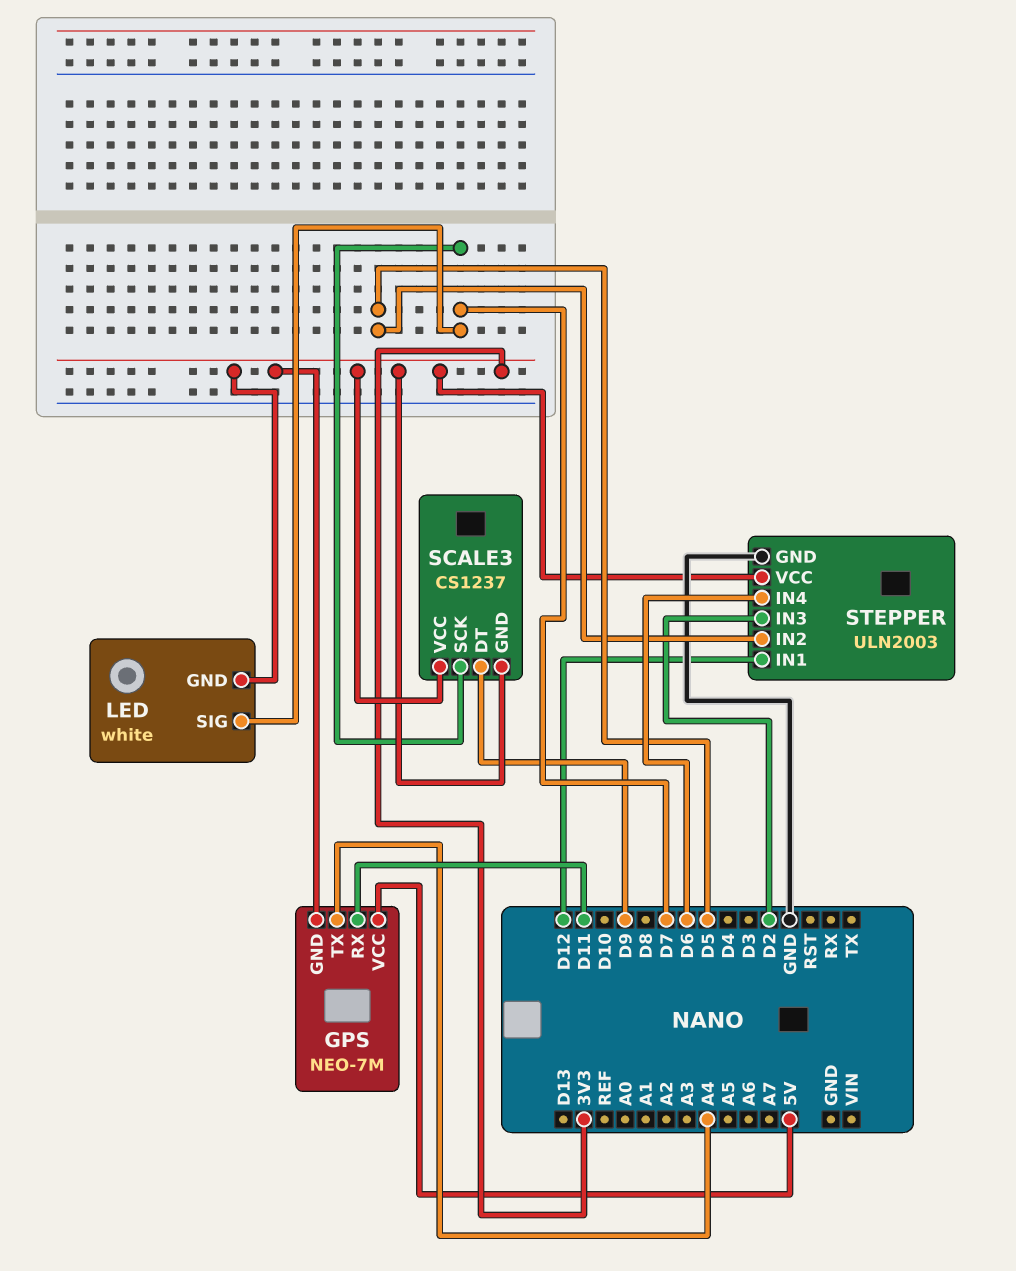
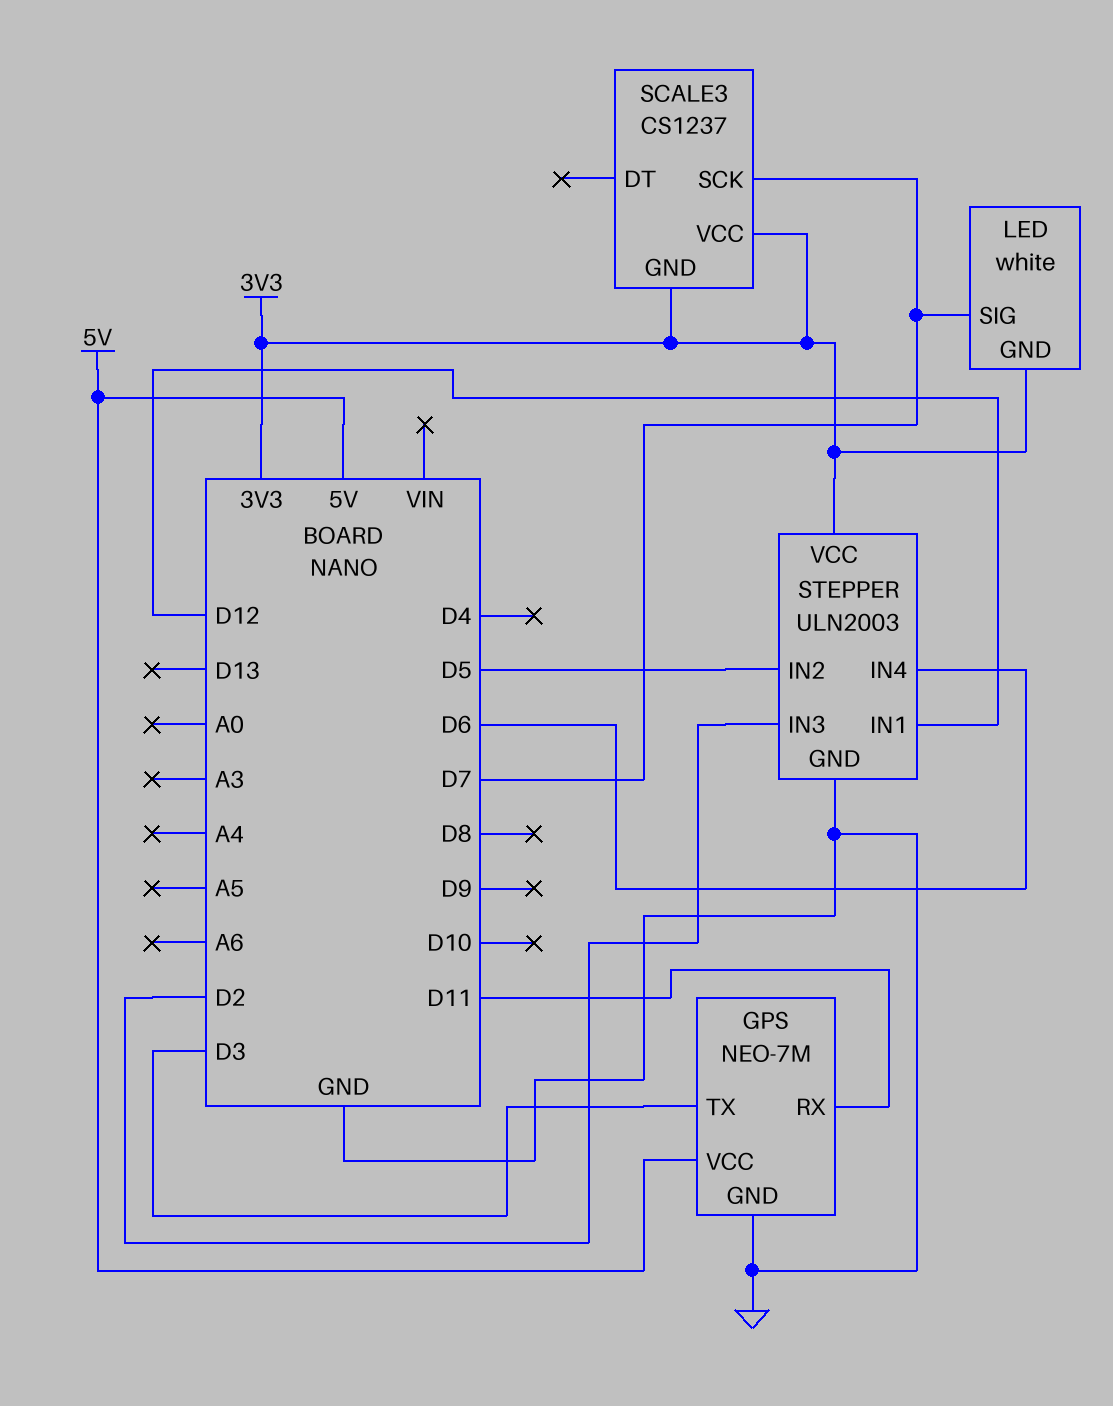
GPS pin GND: 3V3 -> GND
GPS pin TX: A4 -> D3
SCALE3 pin DT: D9 -> none

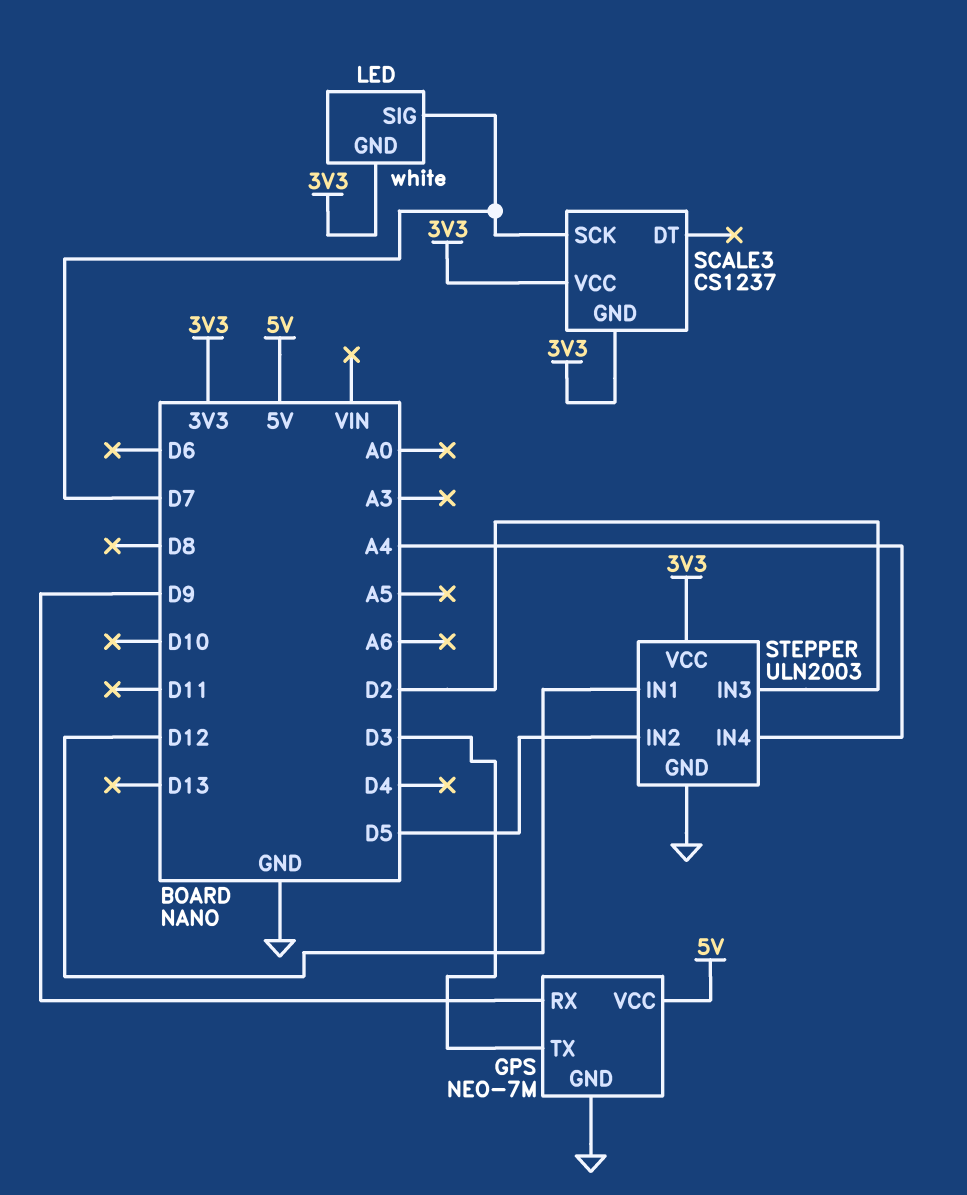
GPS pin RX: D11 -> D9
STEPPER pin IN4: D6 -> A4

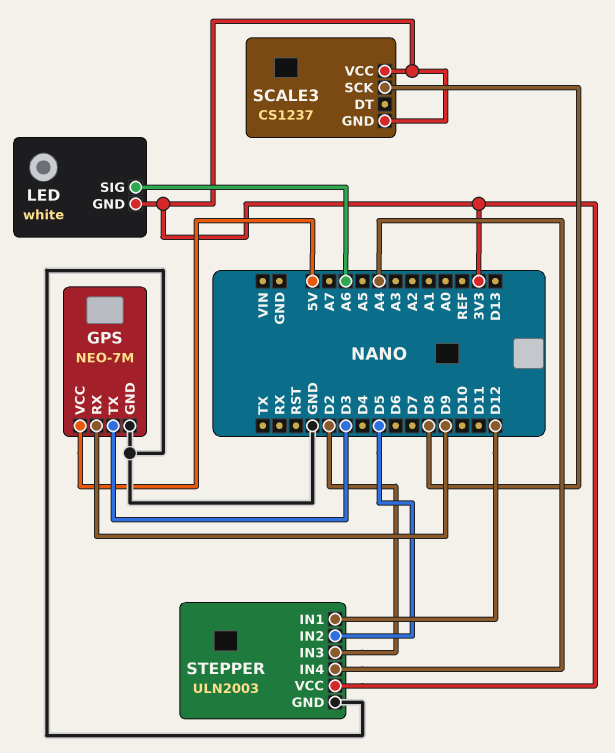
LED pin SIG: D7 -> A6
SCALE3 pin SCK: D7 -> D8

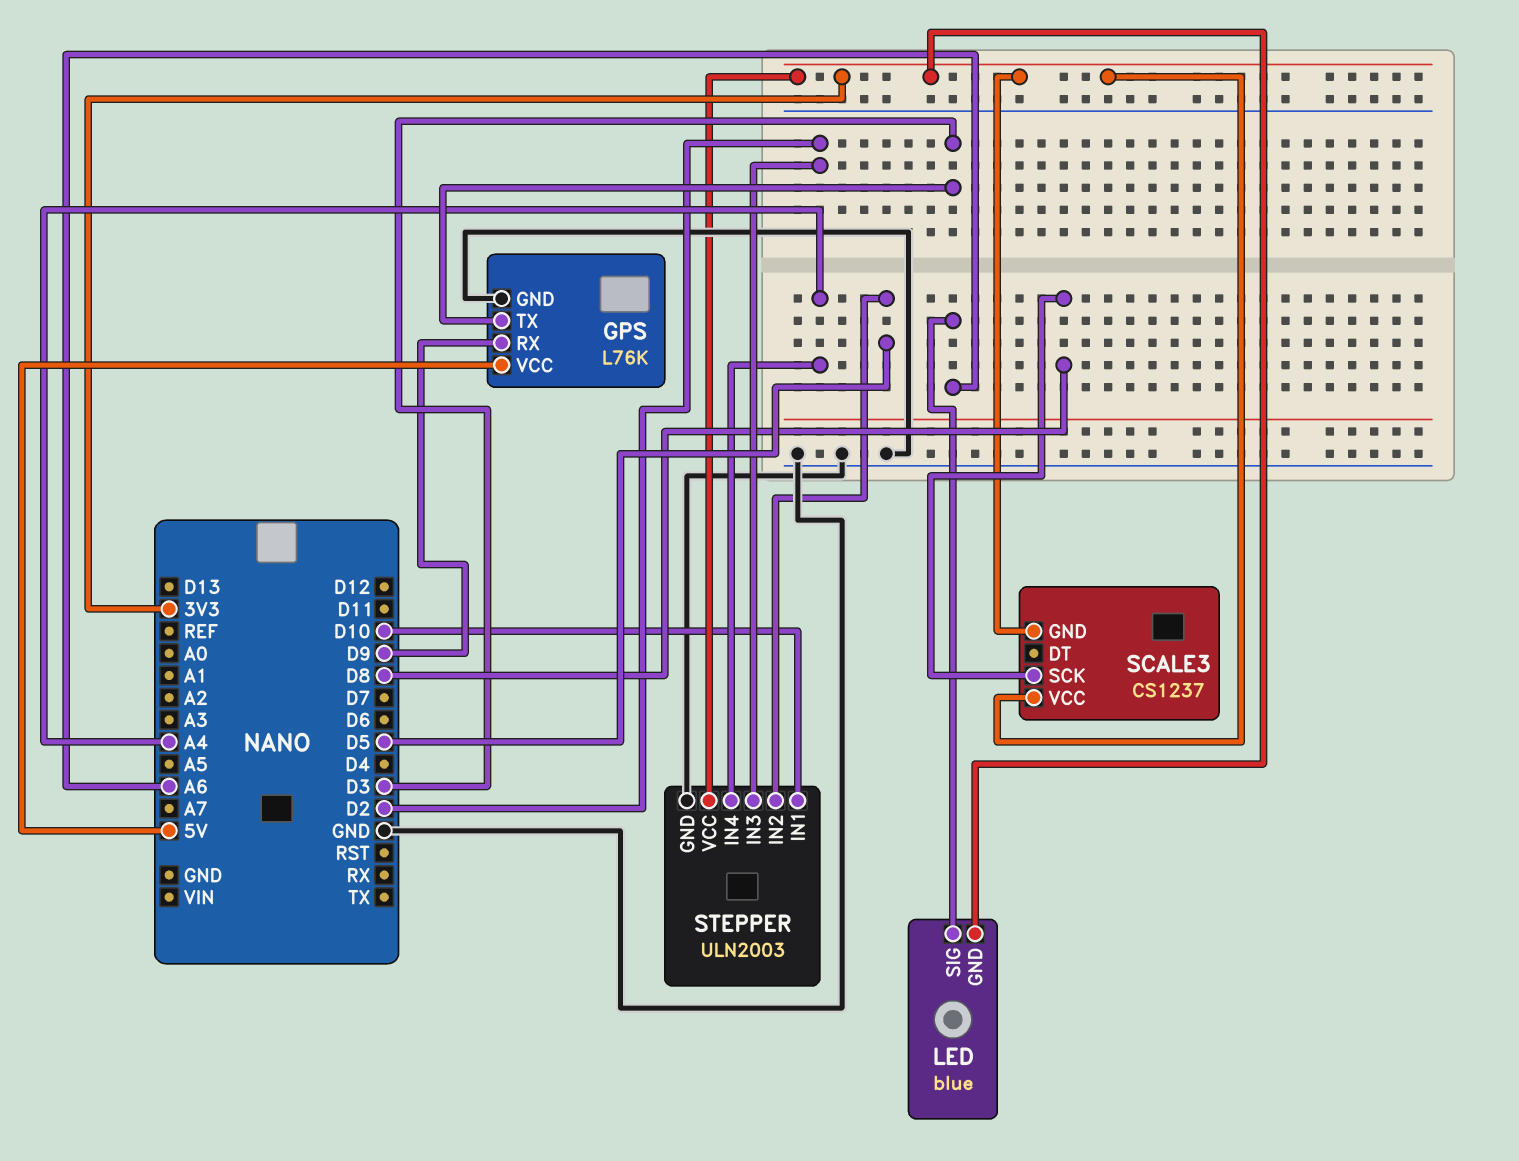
GPS: NEO-7M -> L76K
LED: white -> blue
STEPPER pin IN1: D12 -> D10

